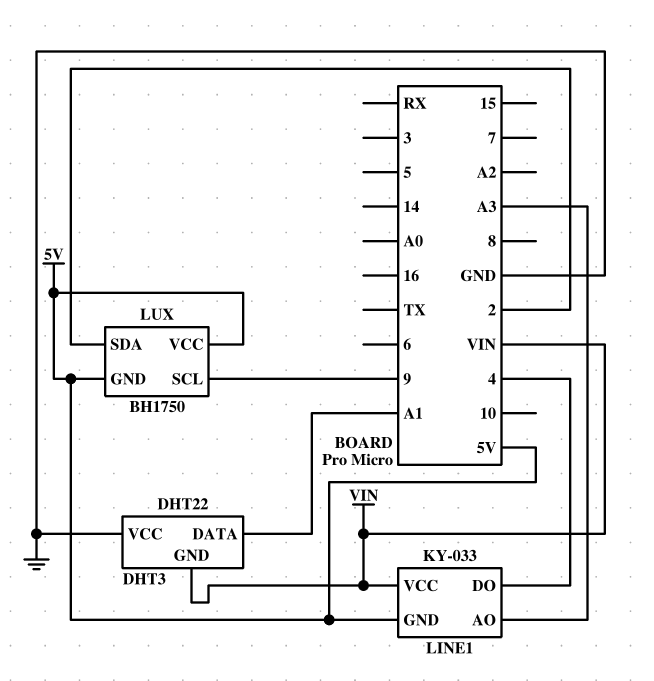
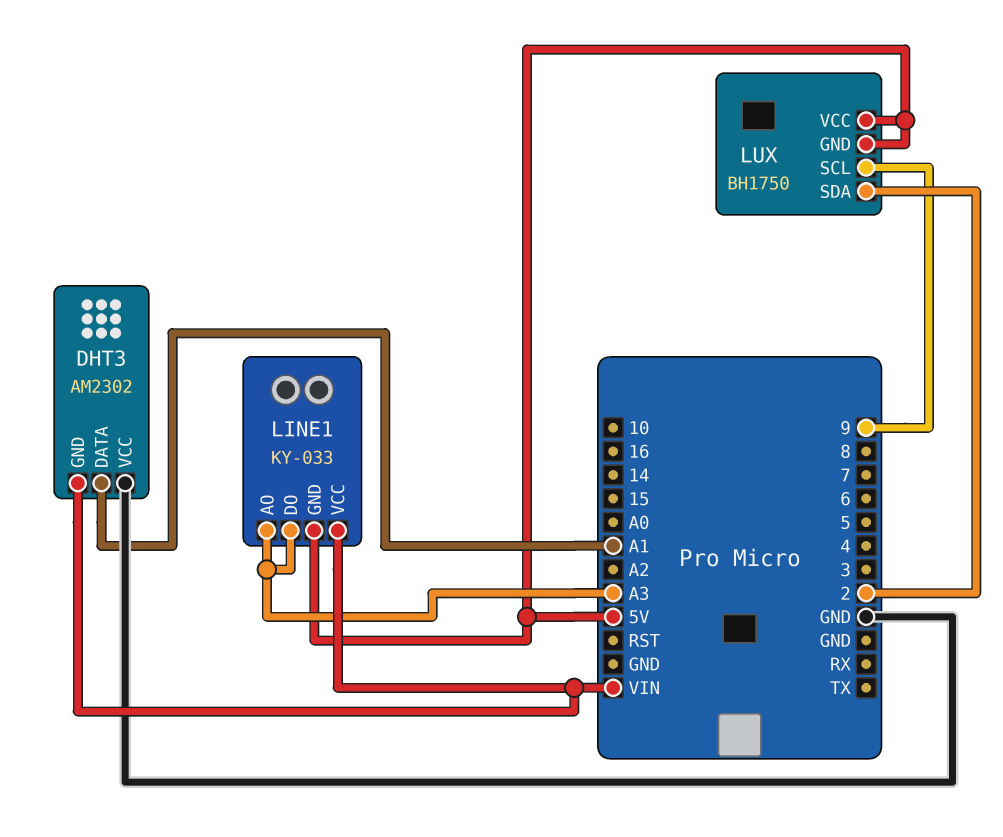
DHT3: DHT22 -> AM2302
LINE1 pin DO: 4 -> A3

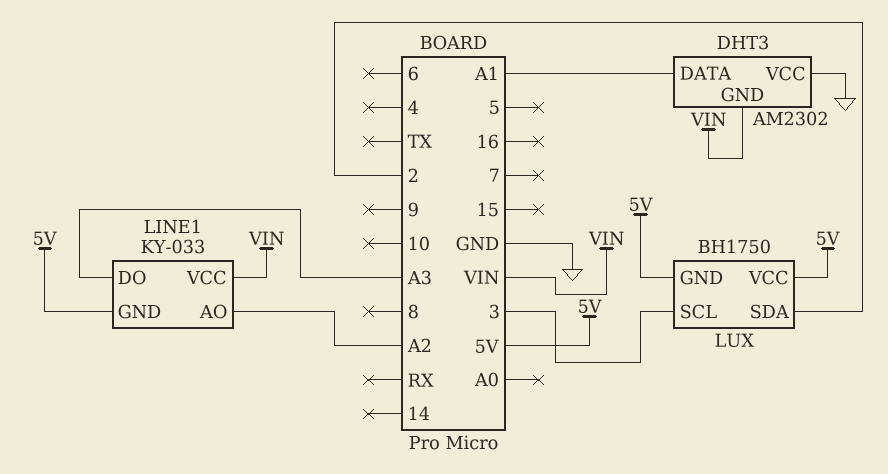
LINE1 pin AO: A3 -> A2
LUX pin SCL: 9 -> 3

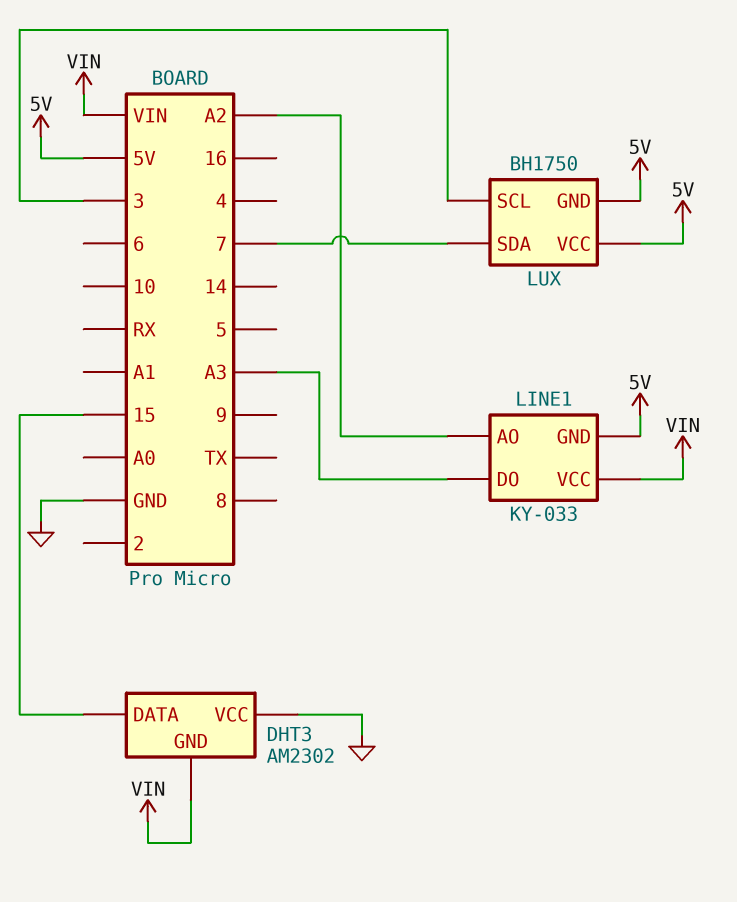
DHT3 pin DATA: A1 -> 15
LUX pin SDA: 2 -> 7

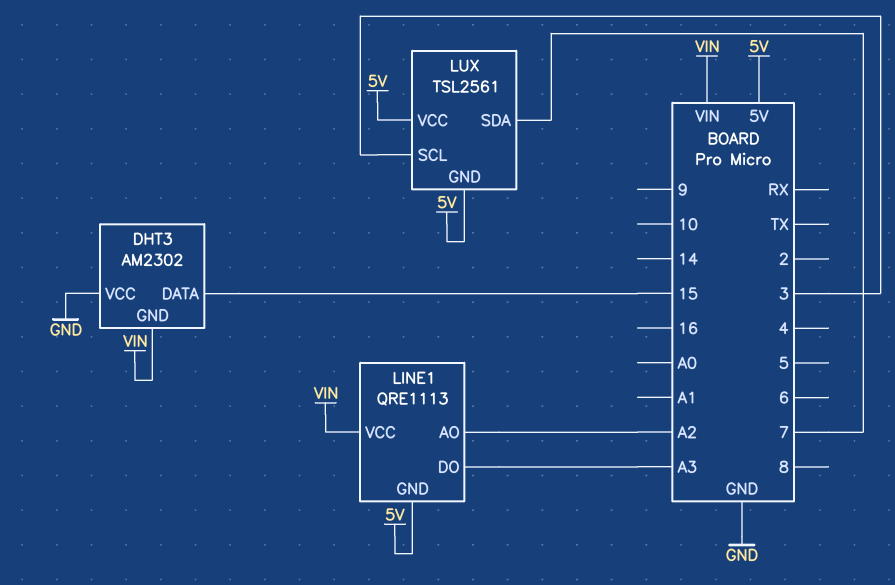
LINE1: KY-033 -> QRE1113
LUX: BH1750 -> TSL2561

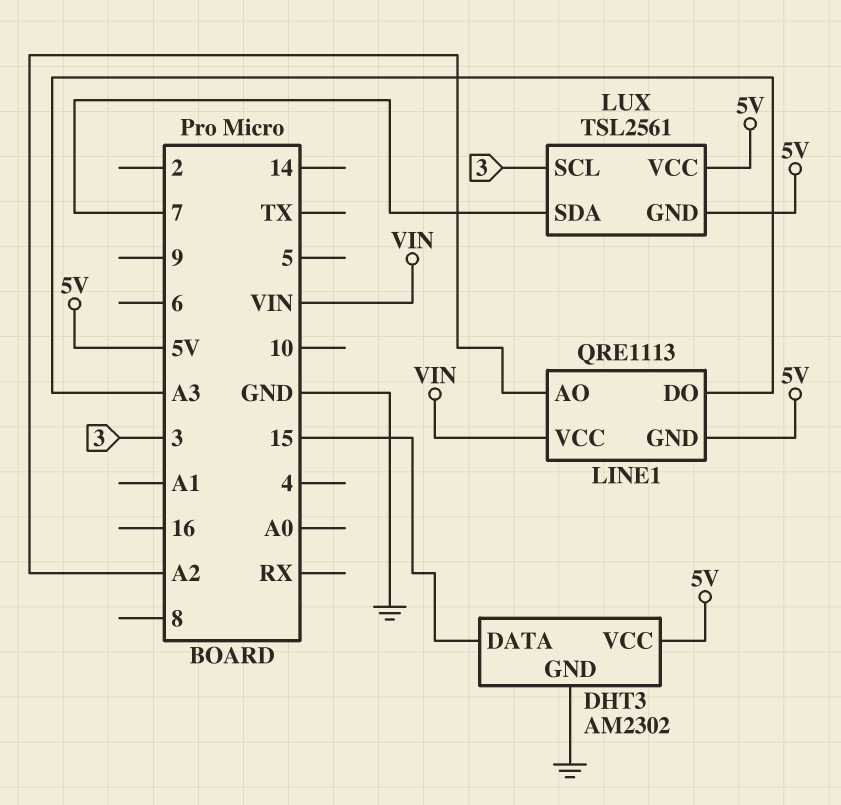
DHT3 pin GND: VIN -> GND
DHT3 pin VCC: GND -> 5V

